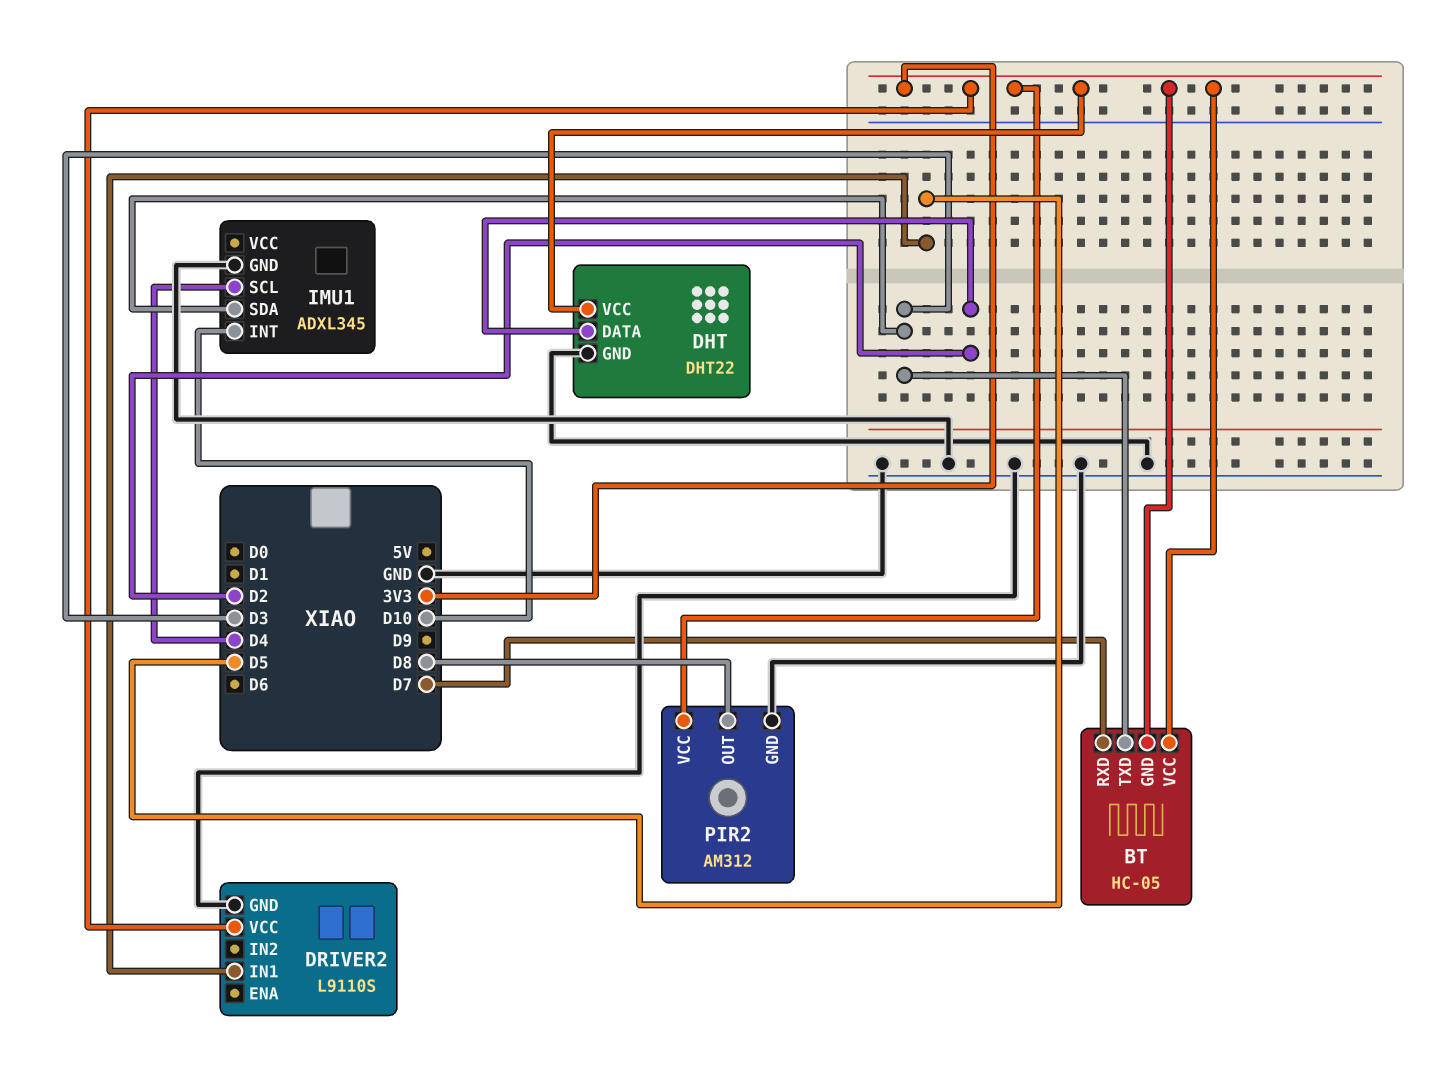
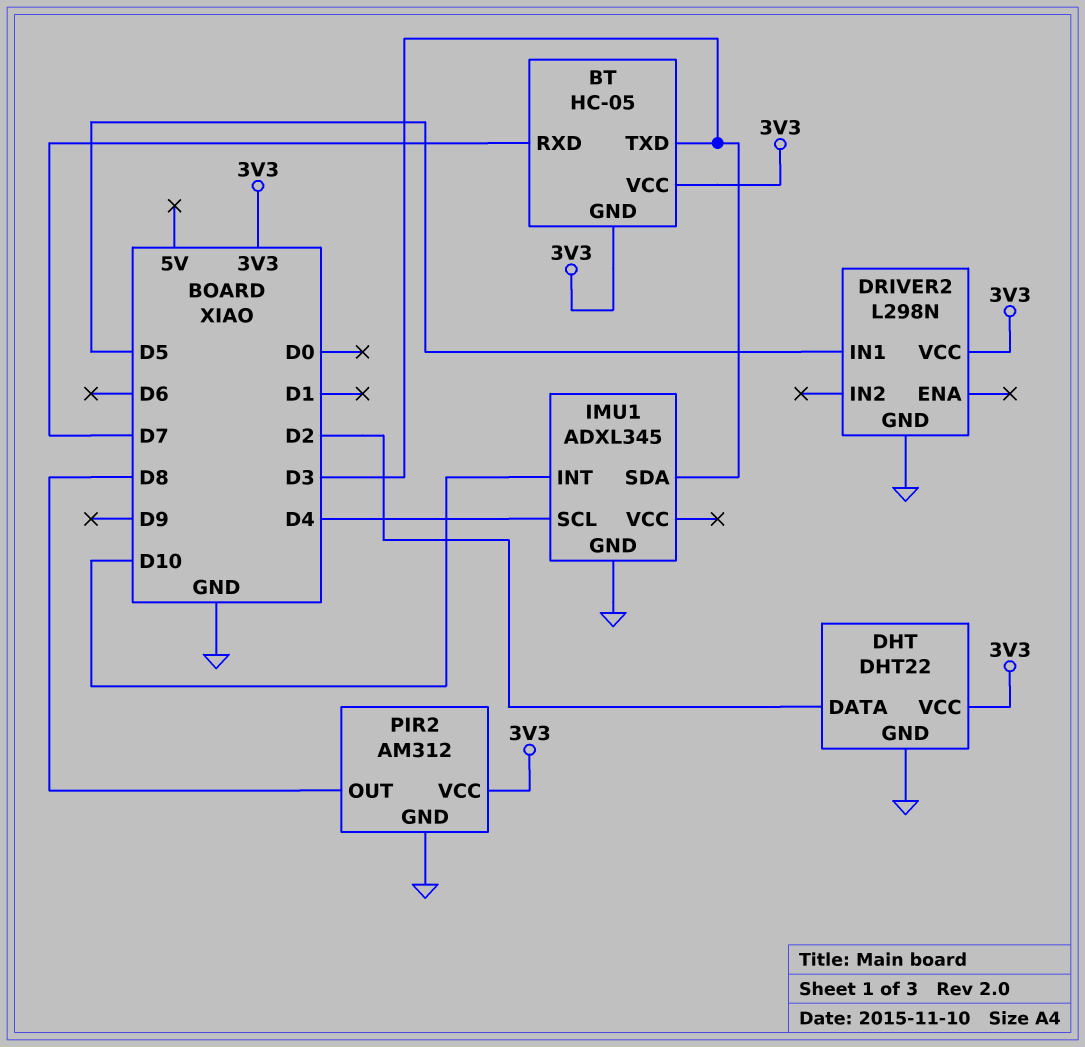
DRIVER2: L9110S -> L298N

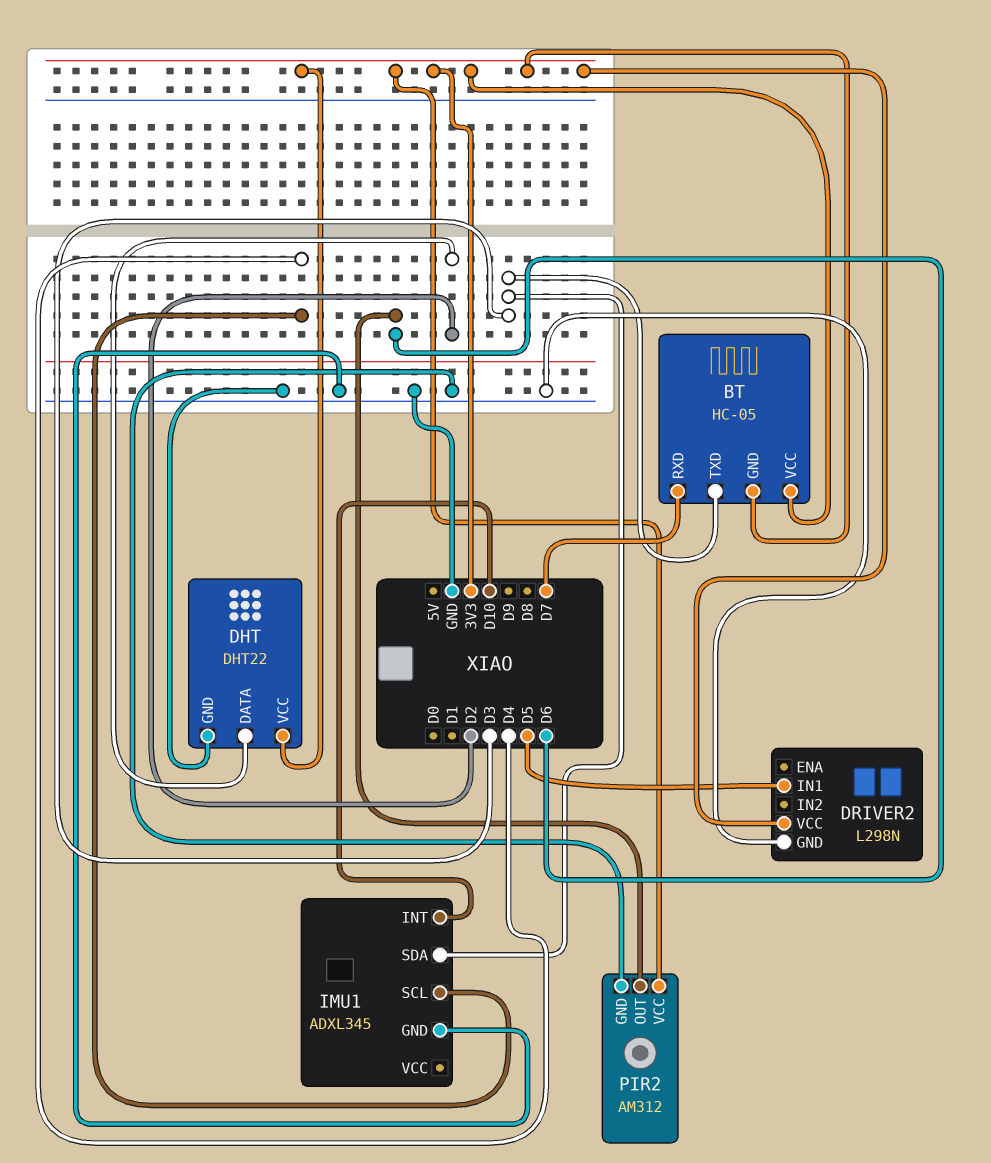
PIR2 pin OUT: D8 -> D6

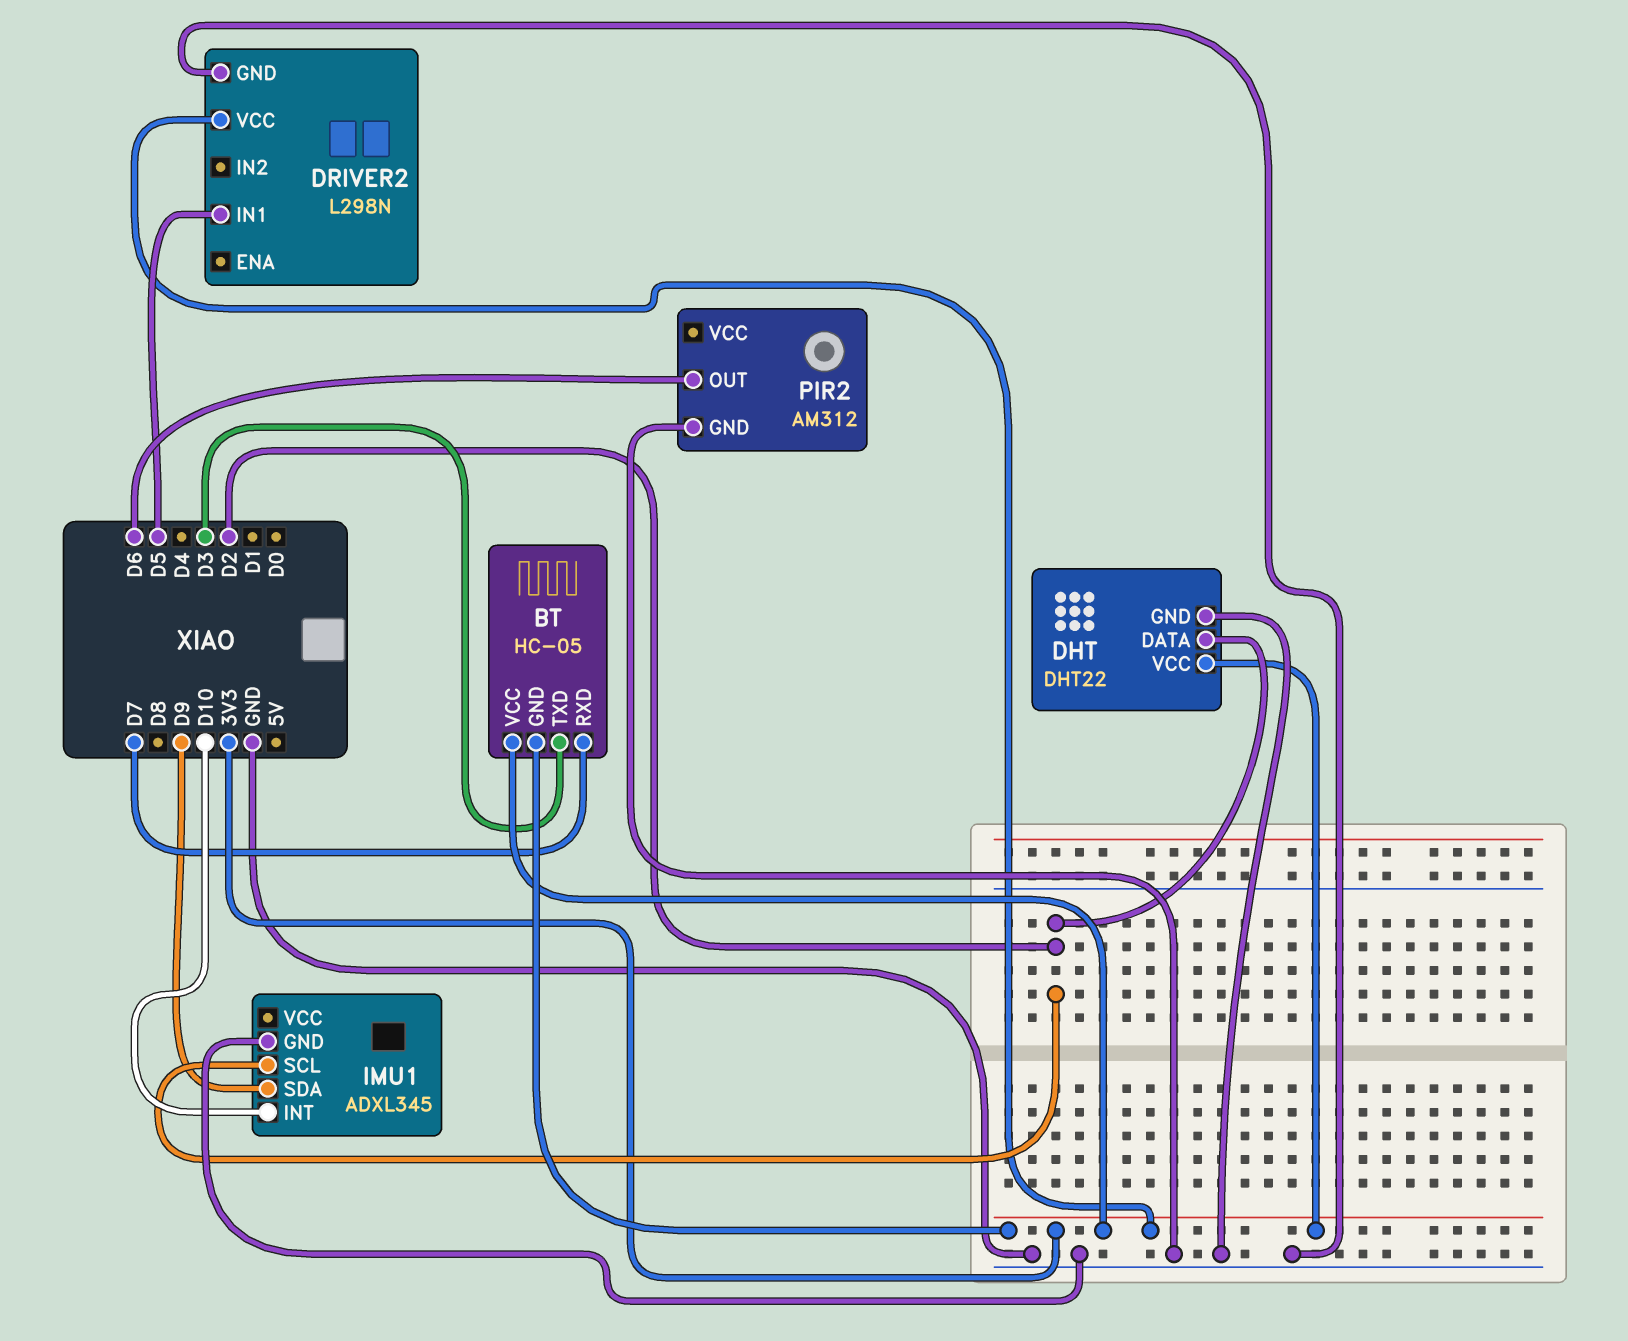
IMU1 pin SCL: D4 -> D2
IMU1 pin SDA: D3 -> D9
PIR2 pin VCC: 3V3 -> none

